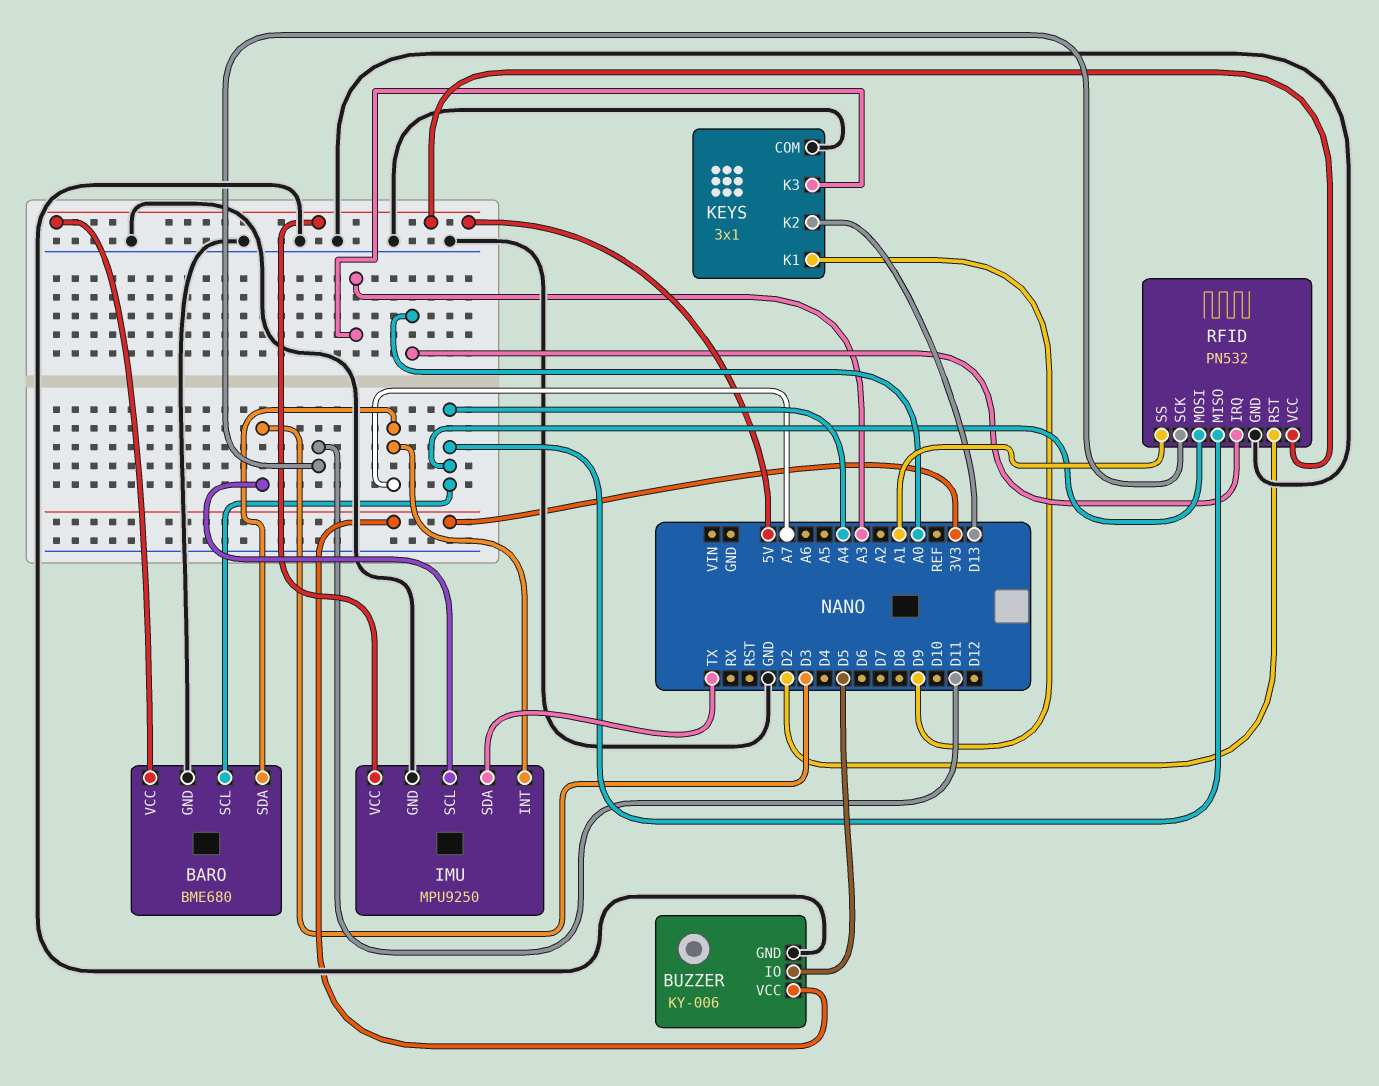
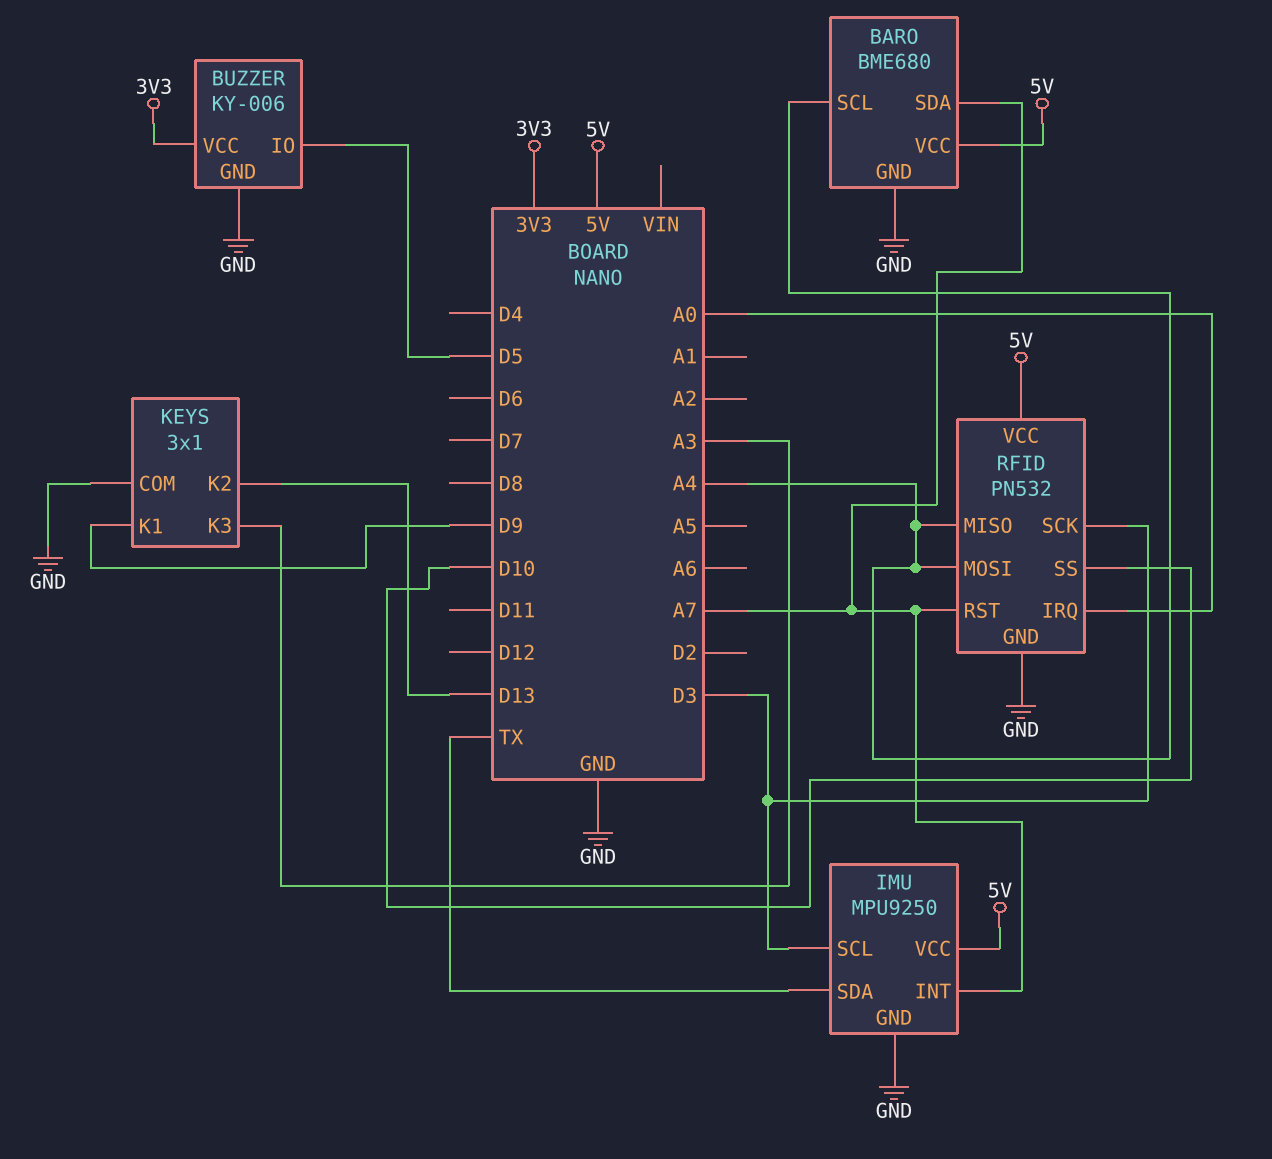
RFID pin RST: D2 -> A7
RFID pin SCK: D11 -> D3
RFID pin SS: A1 -> D10

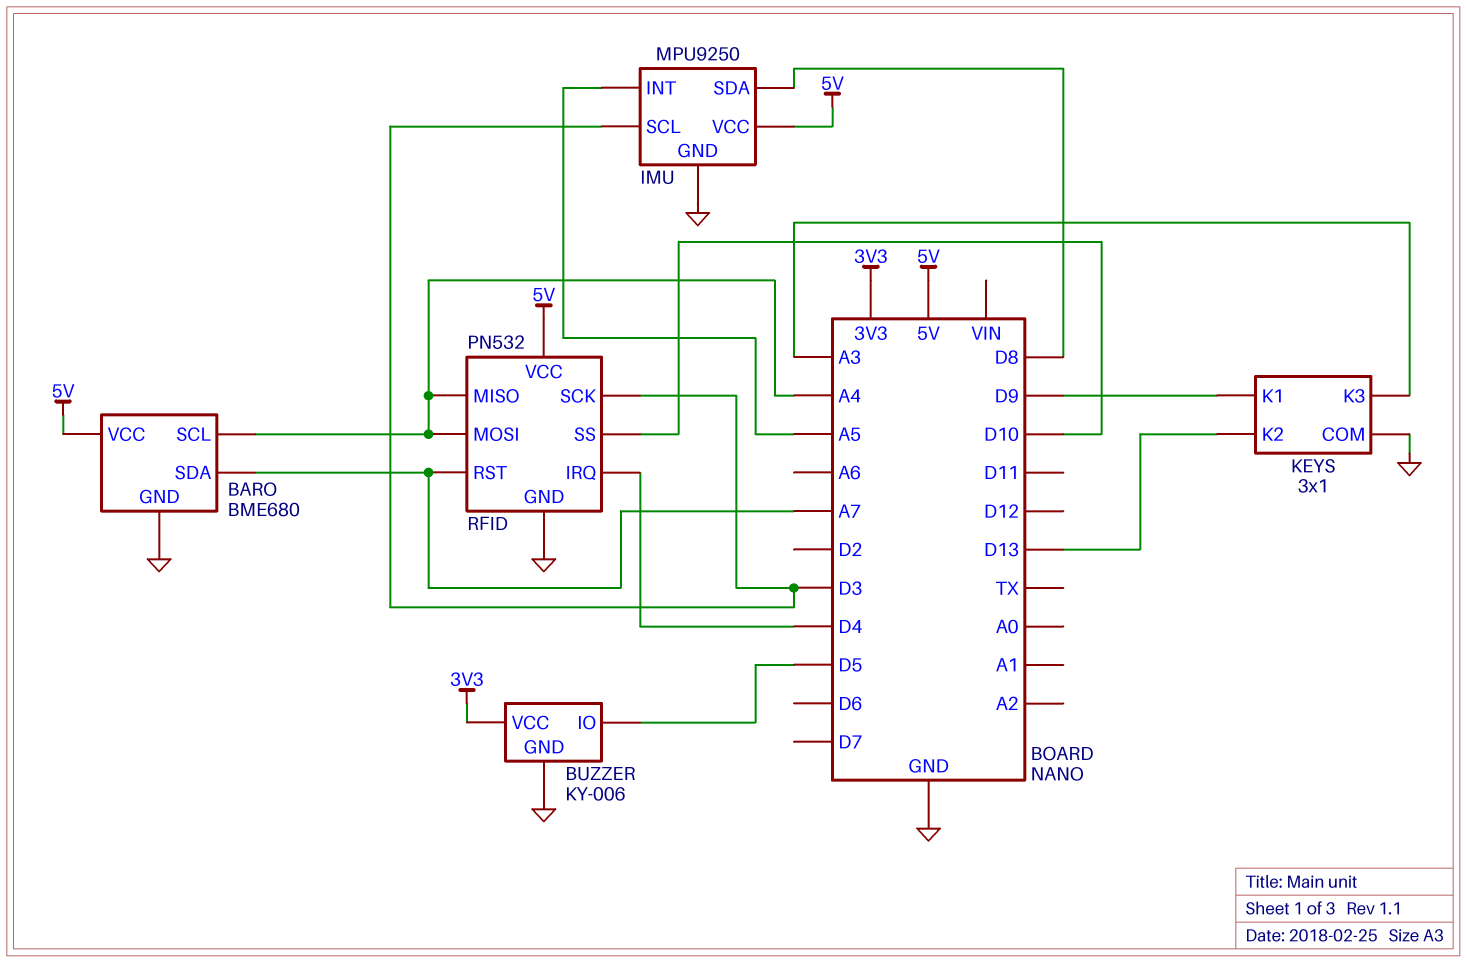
IMU pin INT: A7 -> A5
IMU pin SDA: TX -> D8
RFID pin IRQ: A0 -> D4

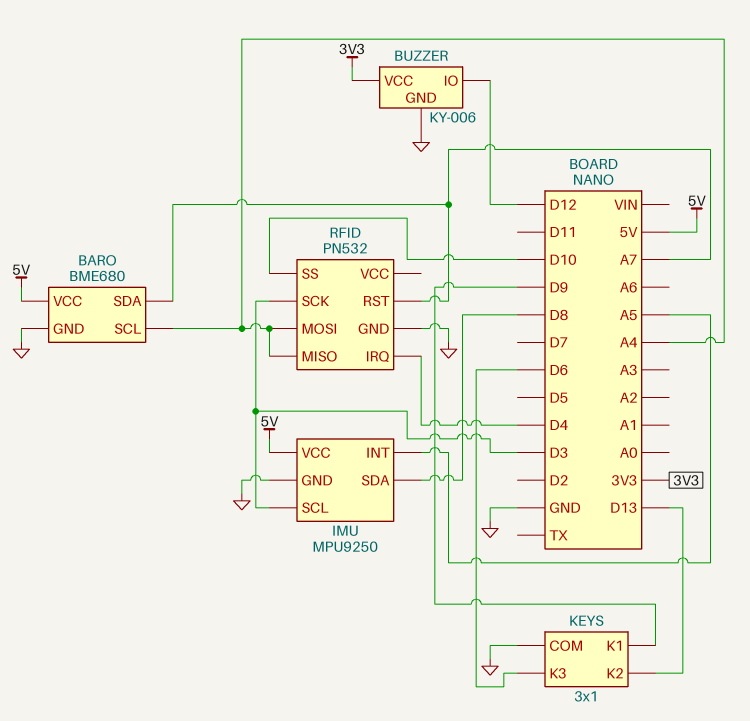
BUZZER pin IO: D5 -> D12
KEYS pin K3: A3 -> D6
RFID pin VCC: 5V -> none

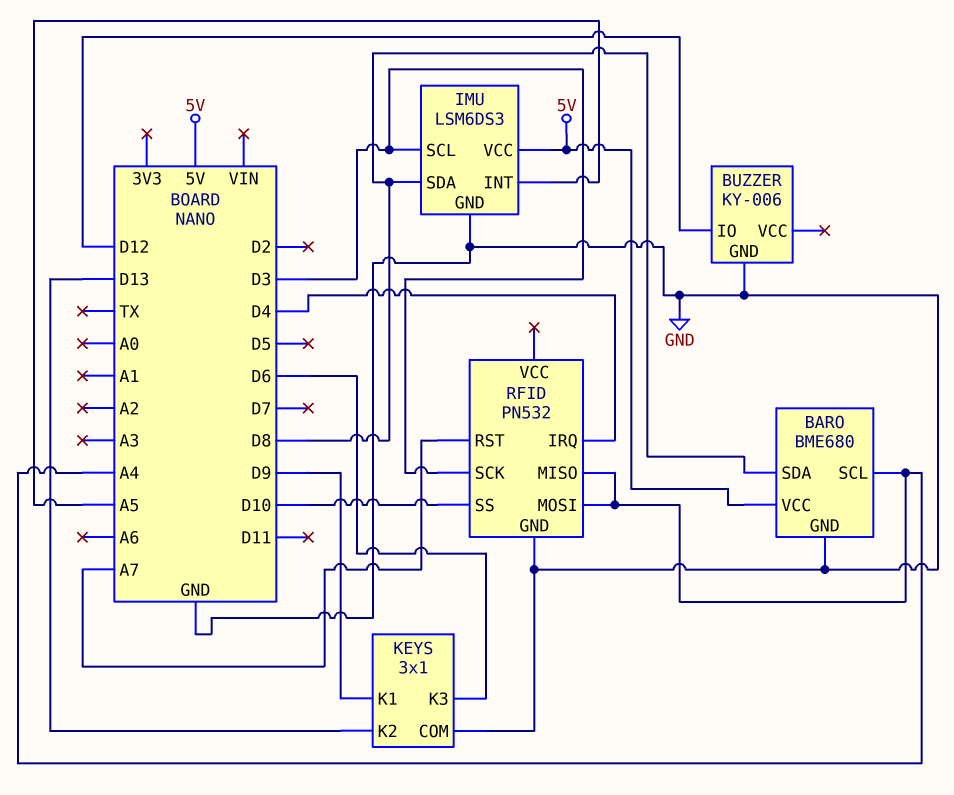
BARO pin SDA: A7 -> D8
BUZZER pin VCC: 3V3 -> none
IMU: MPU9250 -> LSM6DS3

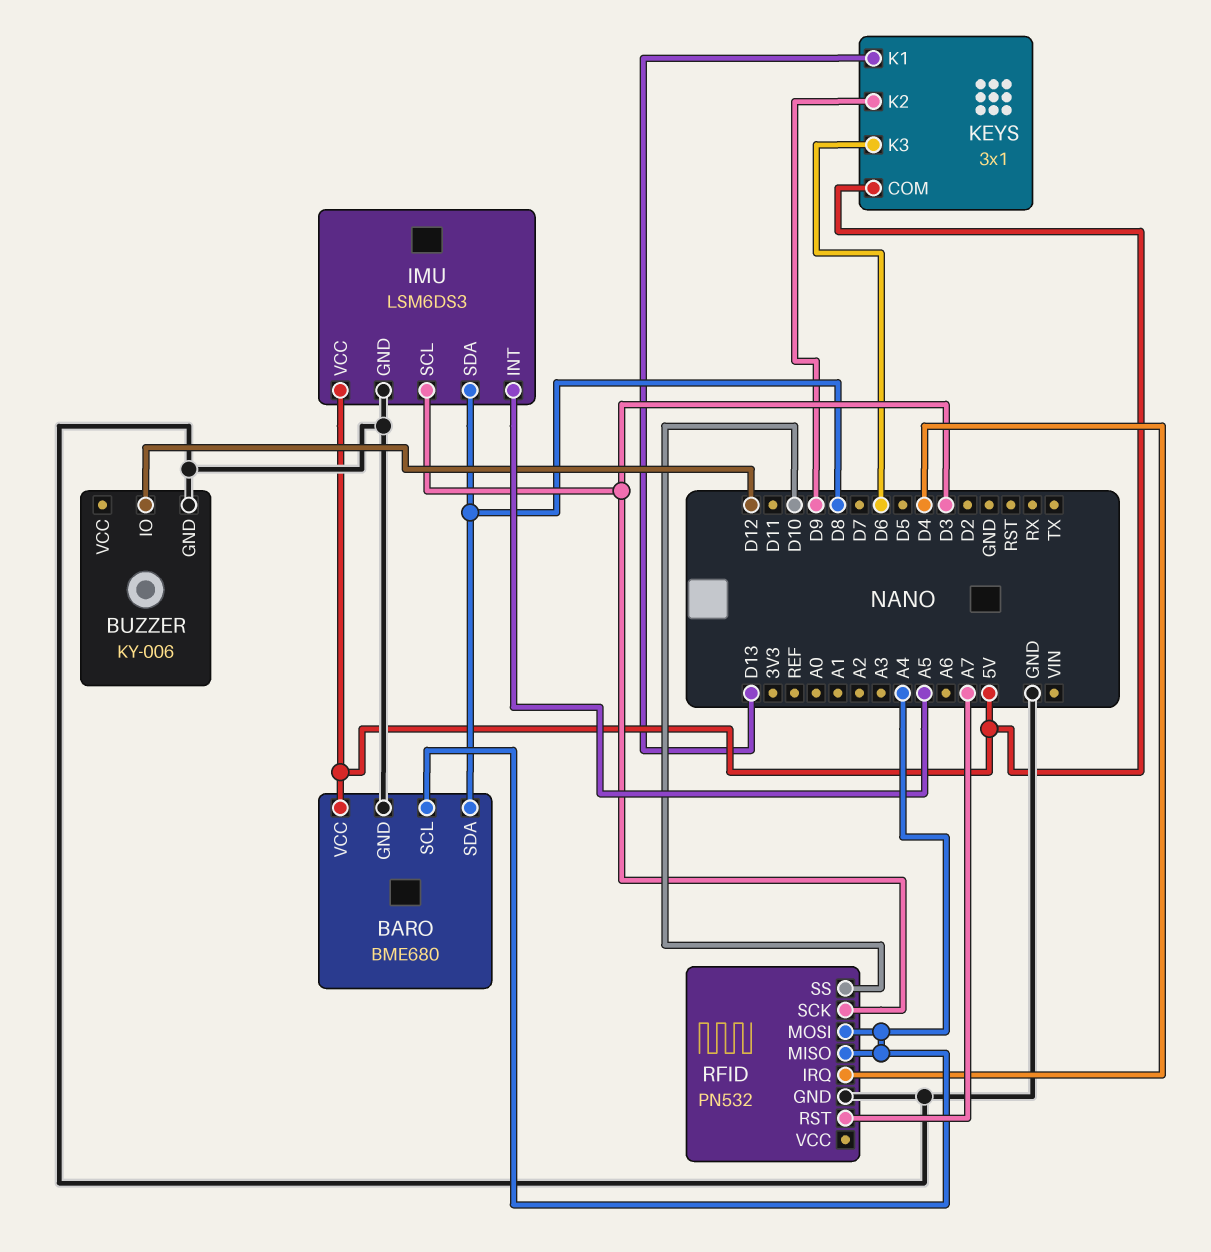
KEYS pin COM: GND -> 5V
KEYS pin K1: D9 -> D13
KEYS pin K2: D13 -> D9

